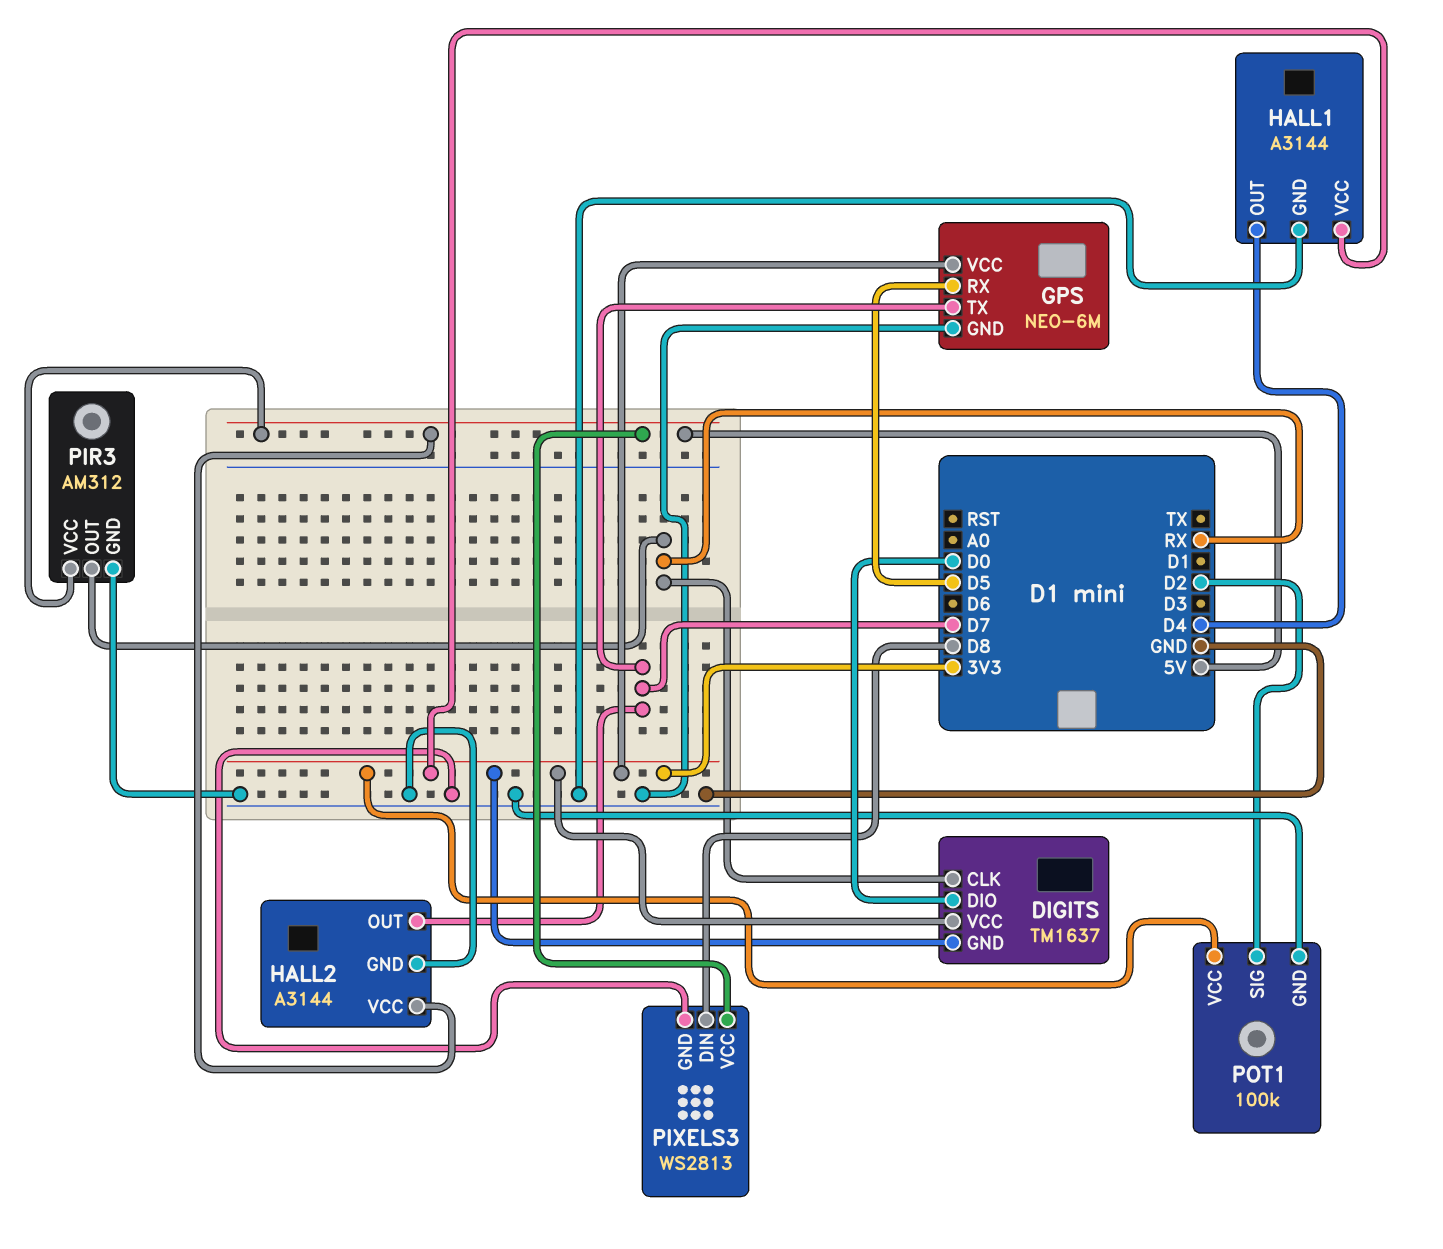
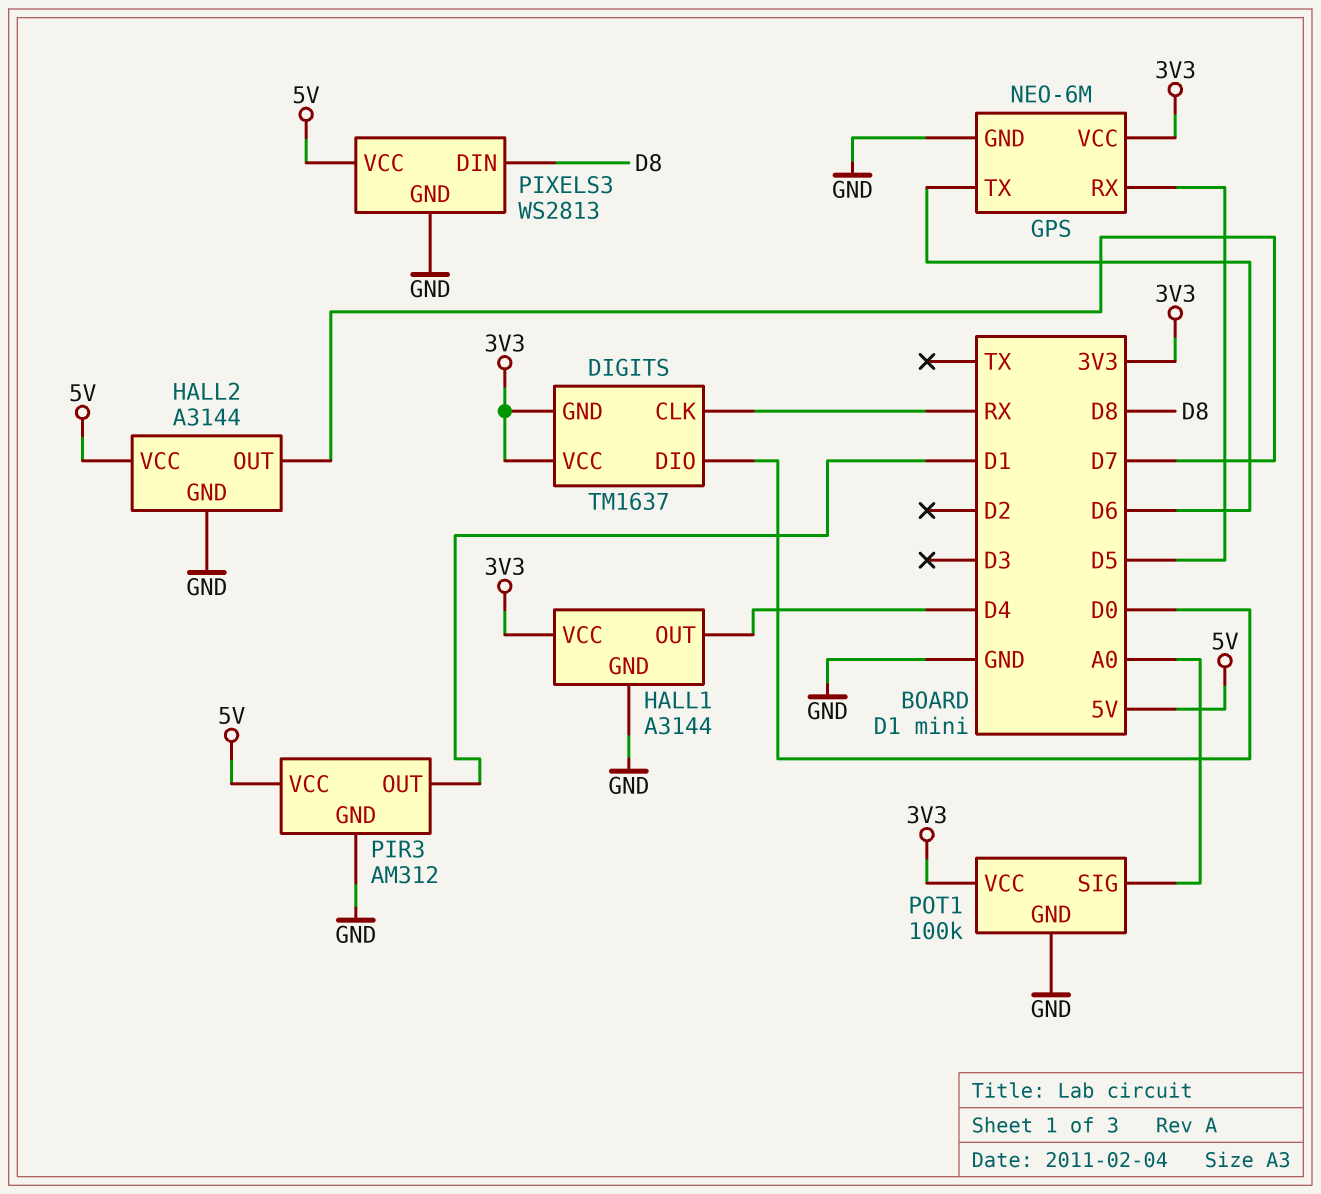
GPS pin TX: D7 -> D6
PIR3 pin OUT: RX -> D1
POT1 pin SIG: D2 -> A0

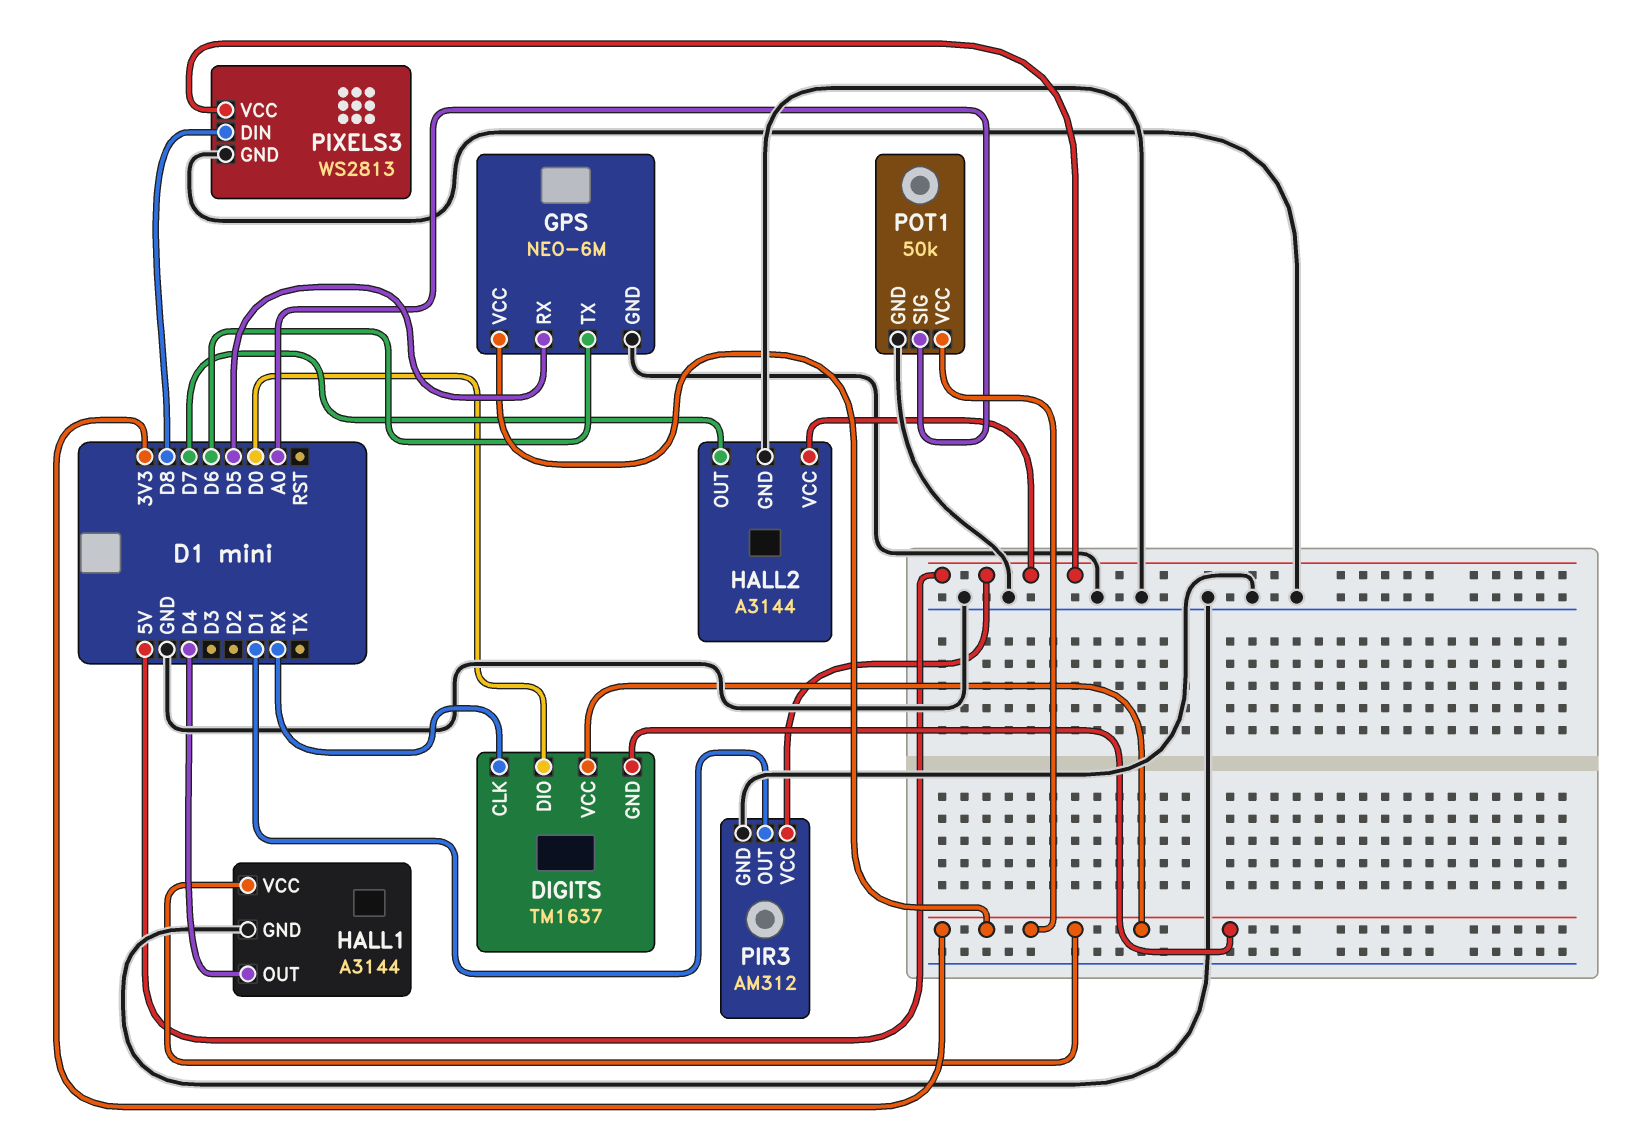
POT1: 100k -> 50k

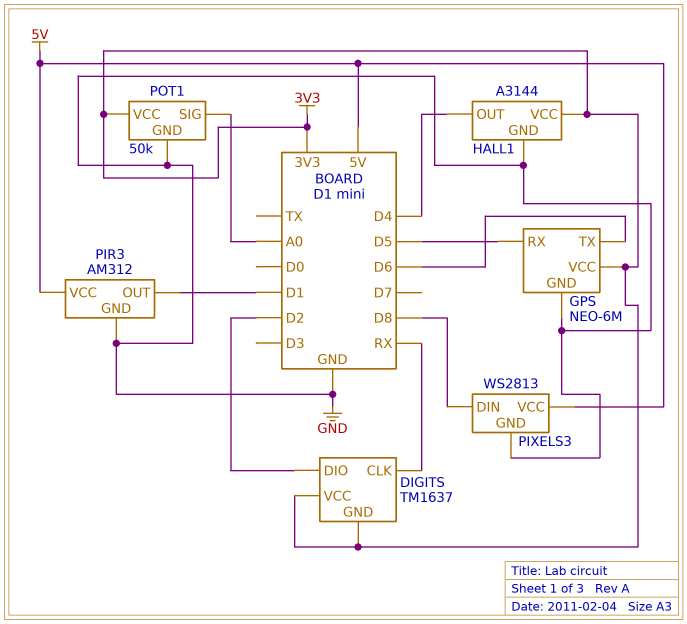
DIGITS pin DIO: D0 -> D2
HALL2: A3144 -> none
HALL2 pin GND: GND -> none
HALL2 pin OUT: D7 -> none
HALL2 pin VCC: 5V -> none

